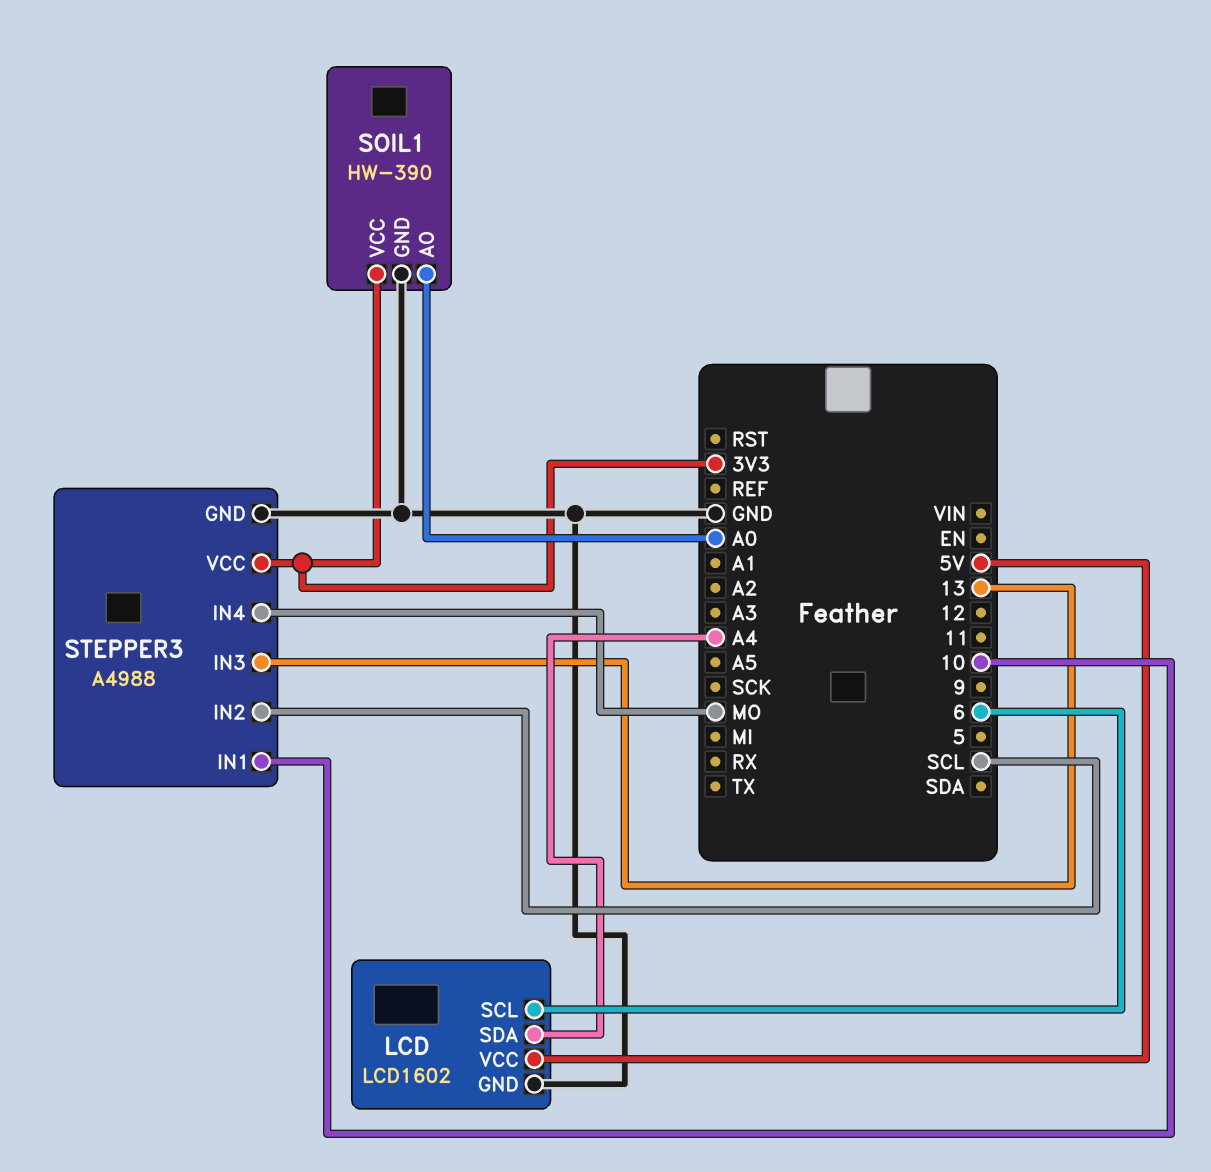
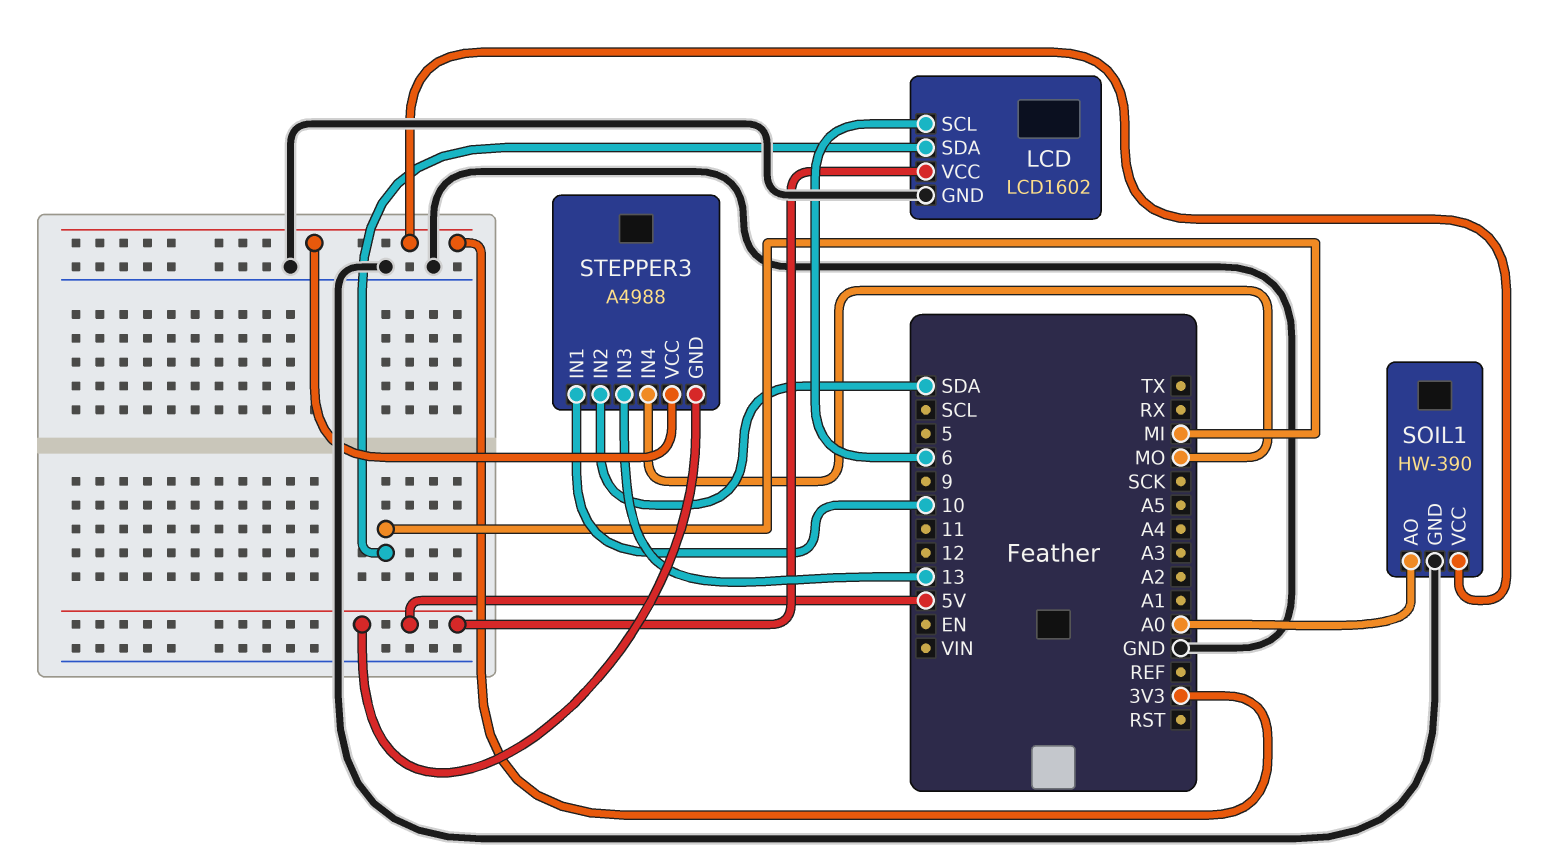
LCD pin SDA: A4 -> MI
STEPPER3 pin GND: GND -> 5V
STEPPER3 pin IN2: SCL -> SDA

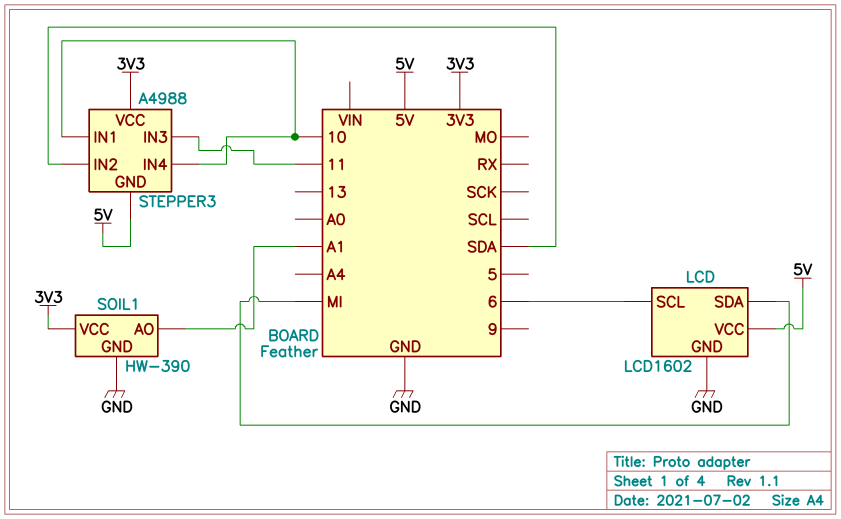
SOIL1 pin AO: A0 -> A1
STEPPER3 pin IN3: 13 -> 11
STEPPER3 pin IN4: MO -> 10

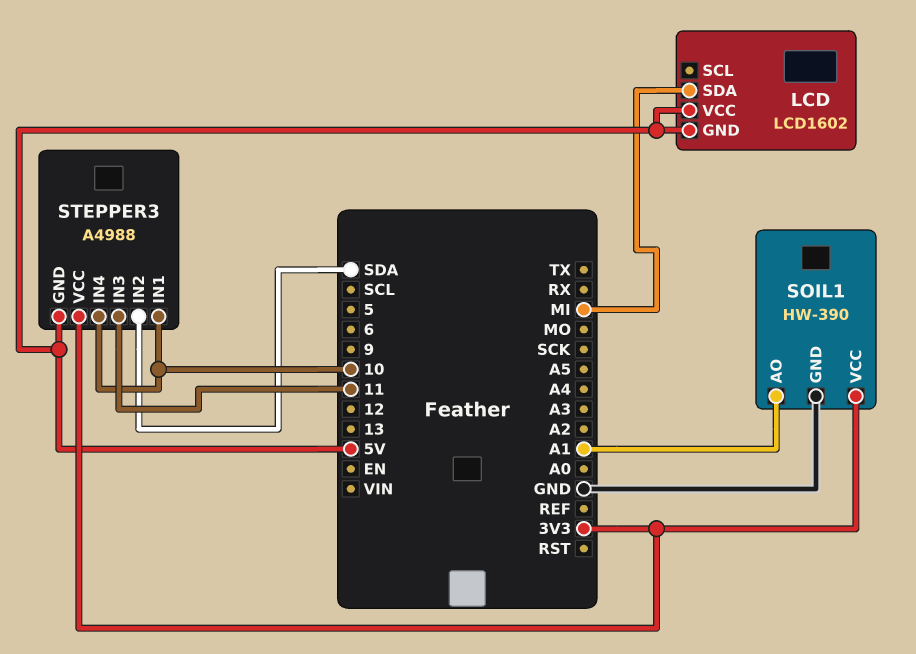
LCD pin GND: GND -> 5V
LCD pin SCL: 6 -> none

